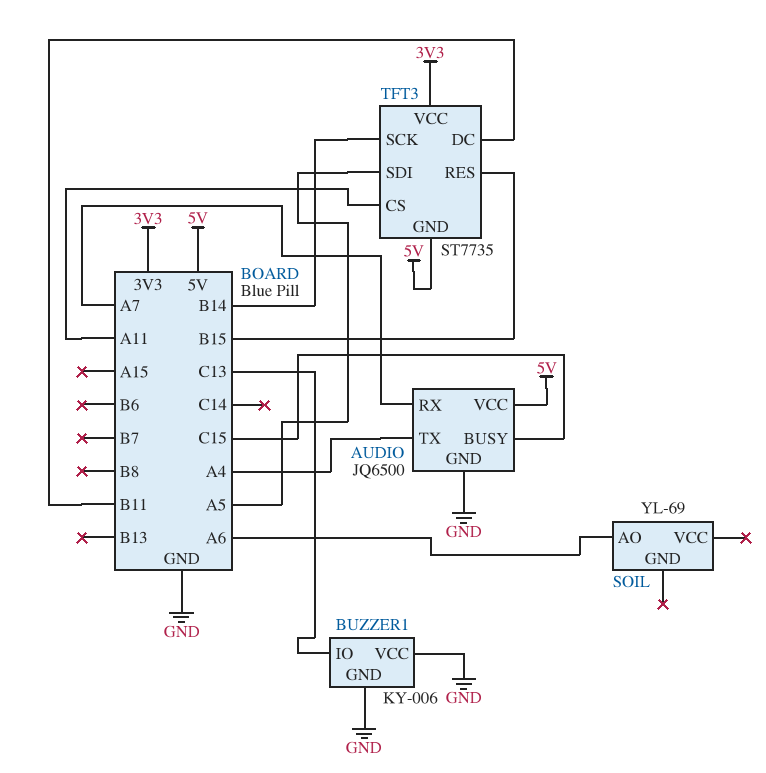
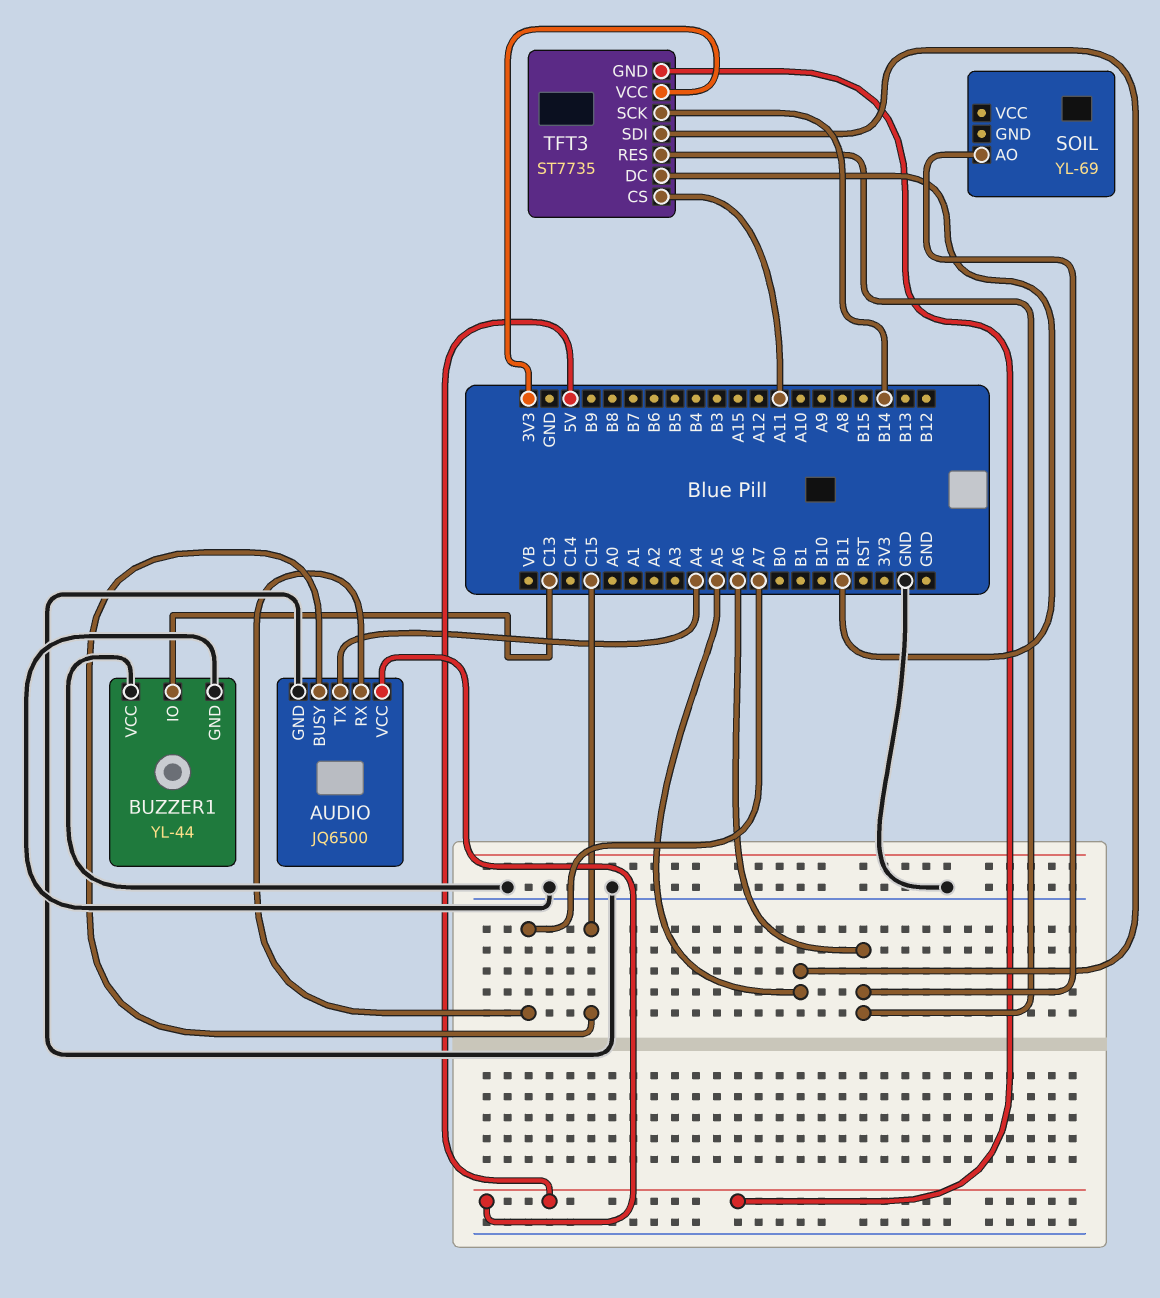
BUZZER1: KY-006 -> YL-44
TFT3 pin RES: B15 -> A6

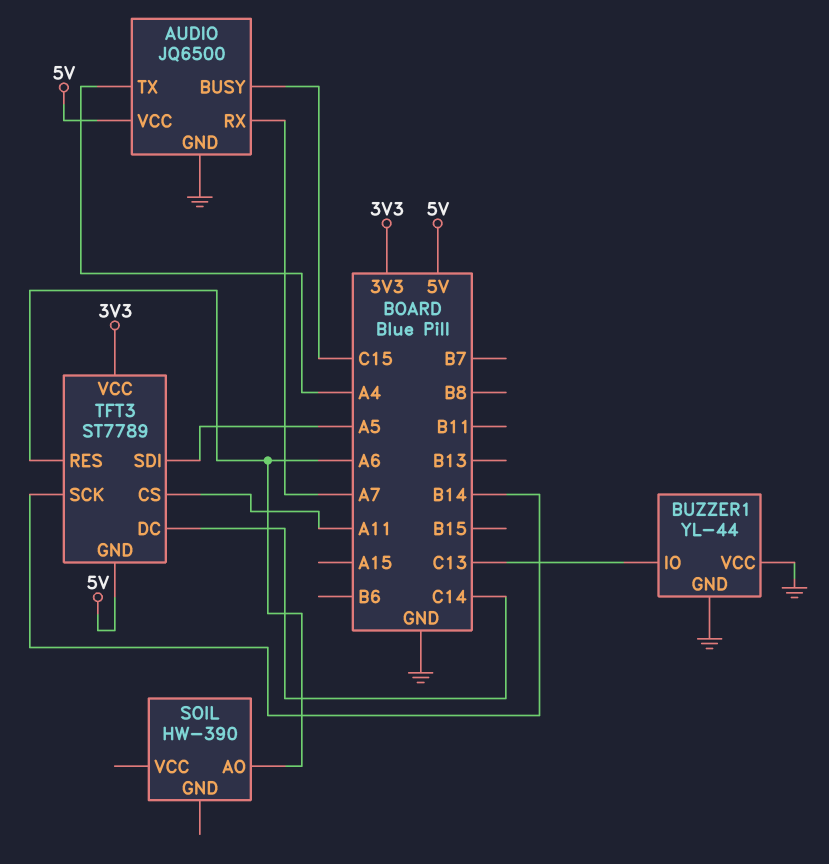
SOIL: YL-69 -> HW-390
TFT3: ST7735 -> ST7789
TFT3 pin DC: B11 -> C14

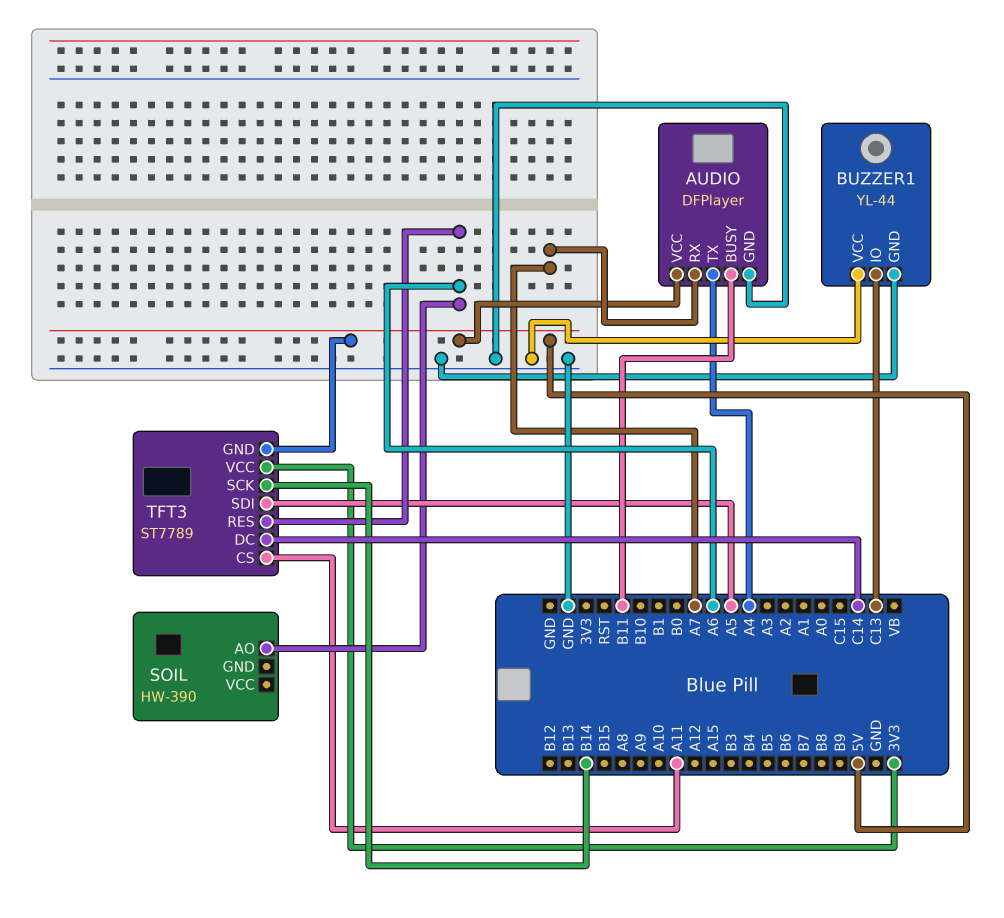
AUDIO: JQ6500 -> DFPlayer
AUDIO pin BUSY: C15 -> B11

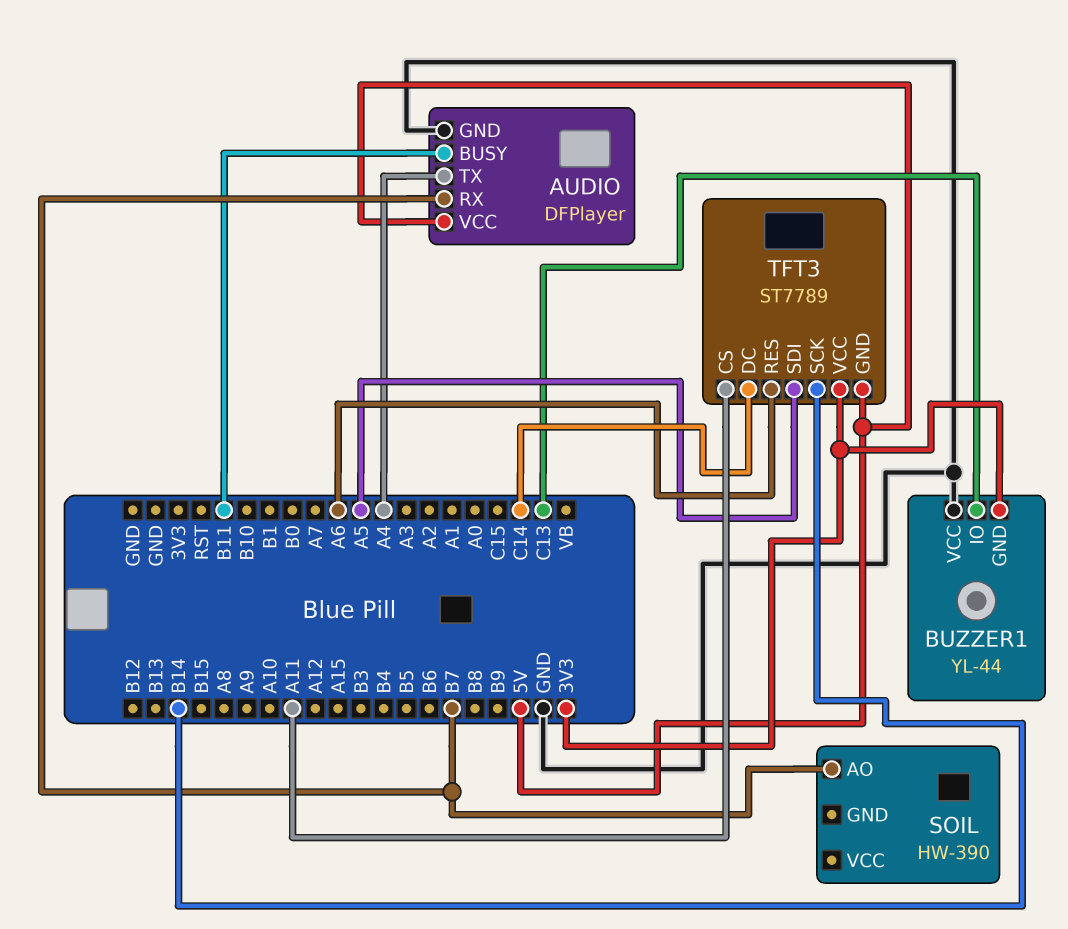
AUDIO pin RX: A7 -> B7
BUZZER1 pin GND: GND -> 3V3
SOIL pin AO: A6 -> B7

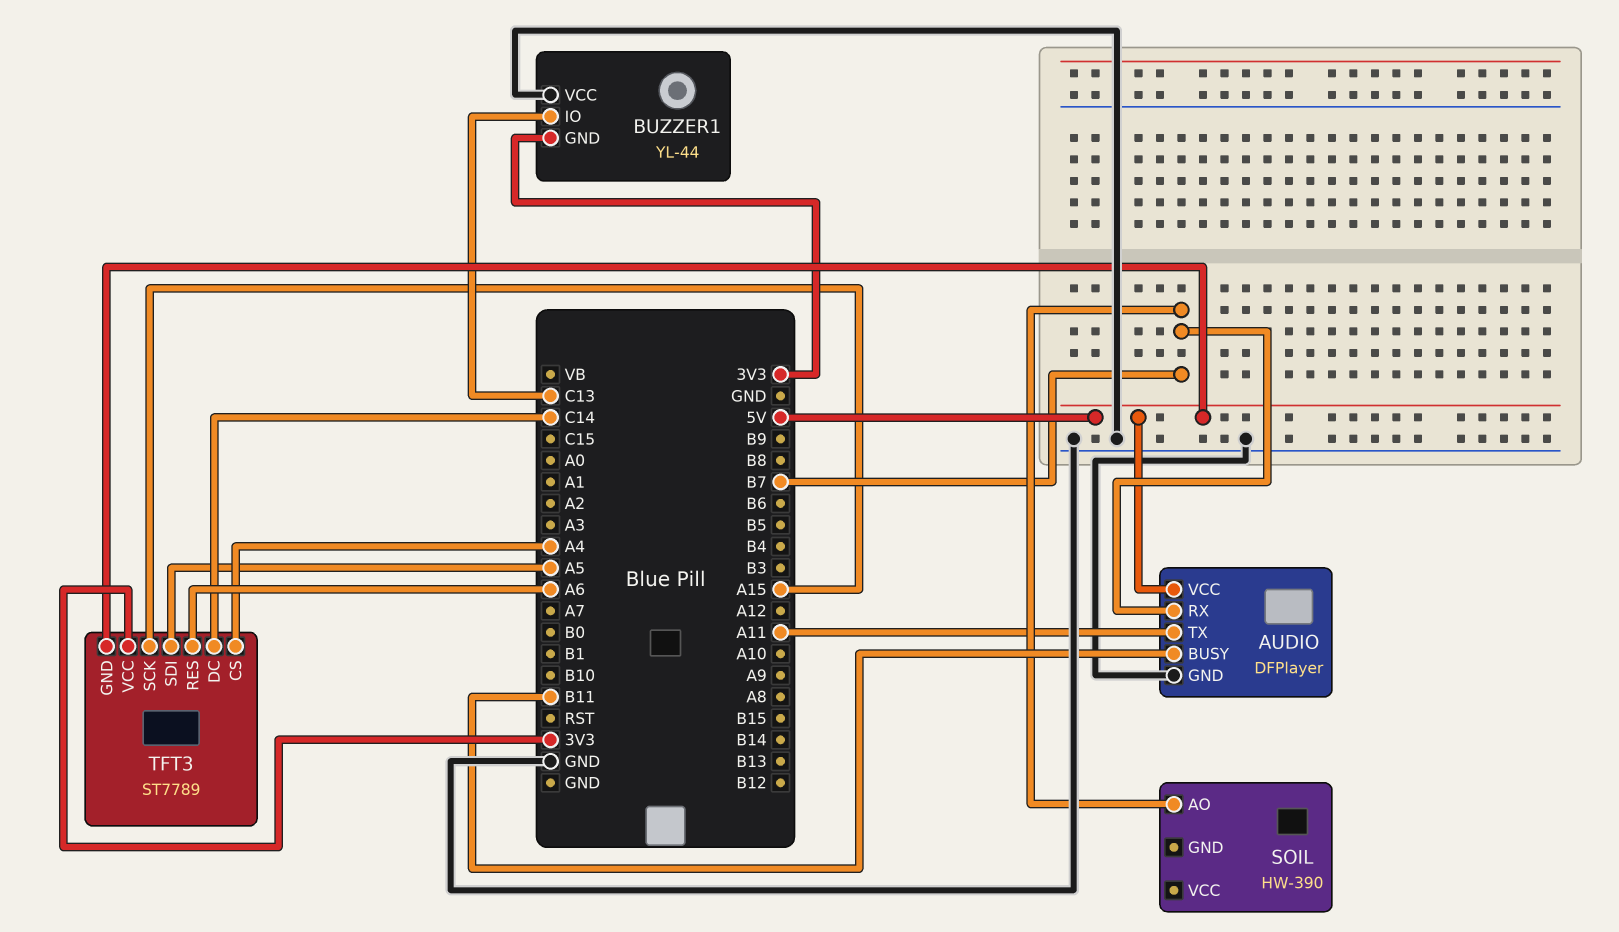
AUDIO pin TX: A4 -> A11
TFT3 pin CS: A11 -> A4
TFT3 pin SCK: B14 -> A15

